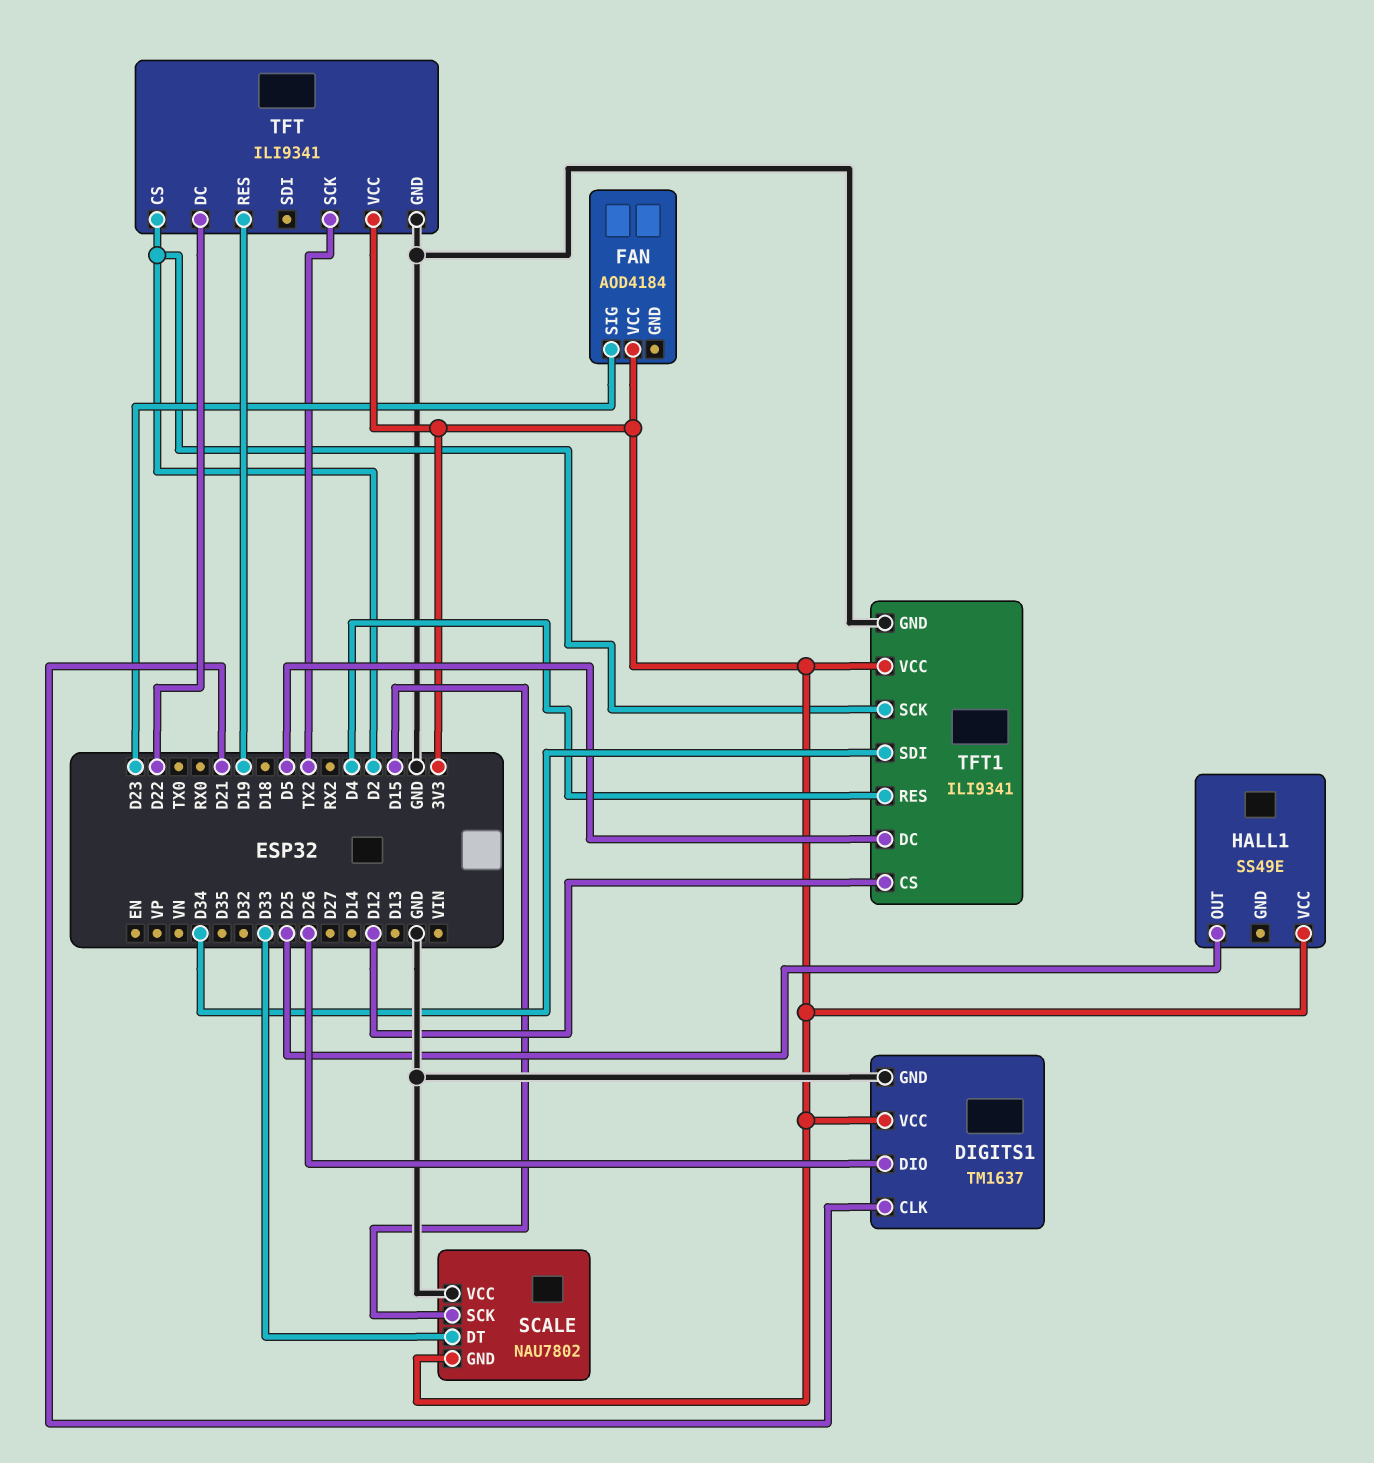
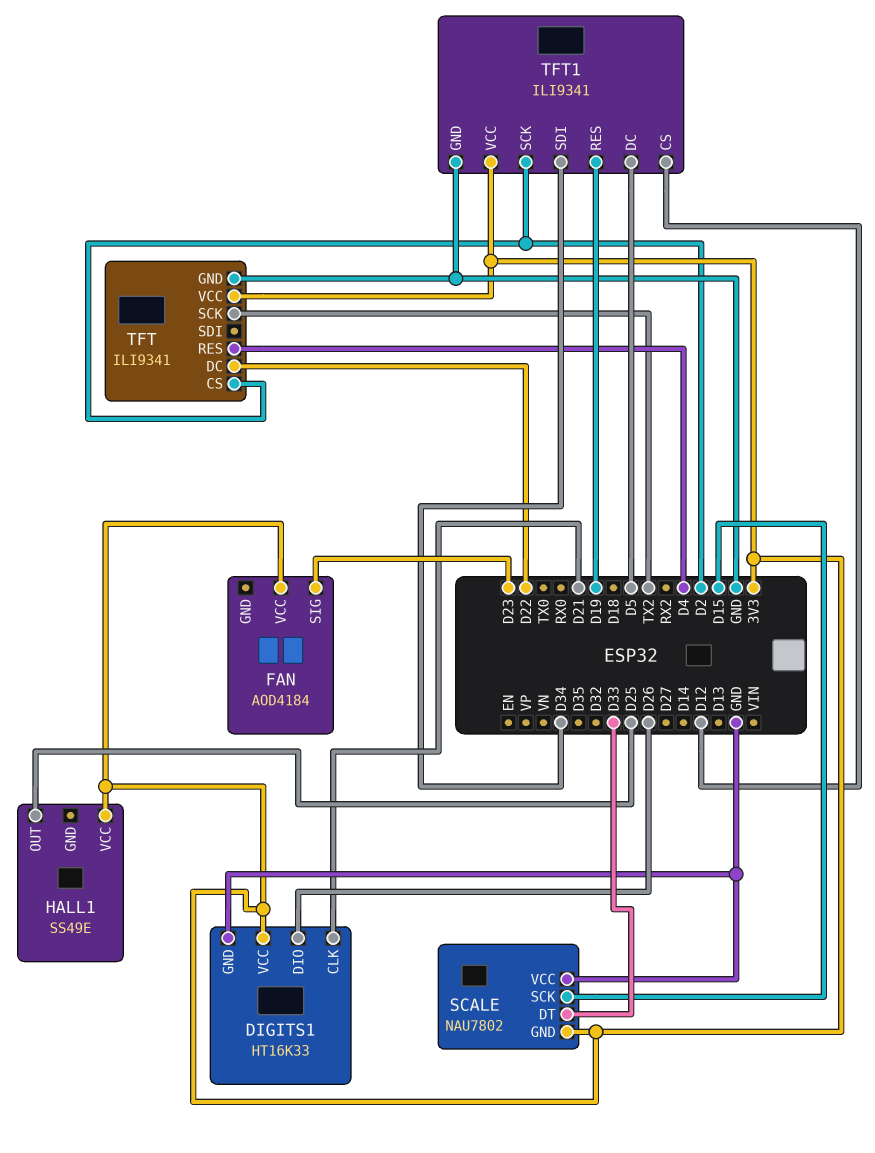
DIGITS1: TM1637 -> HT16K33
TFT pin RES: D19 -> D4
TFT1 pin RES: D4 -> D19

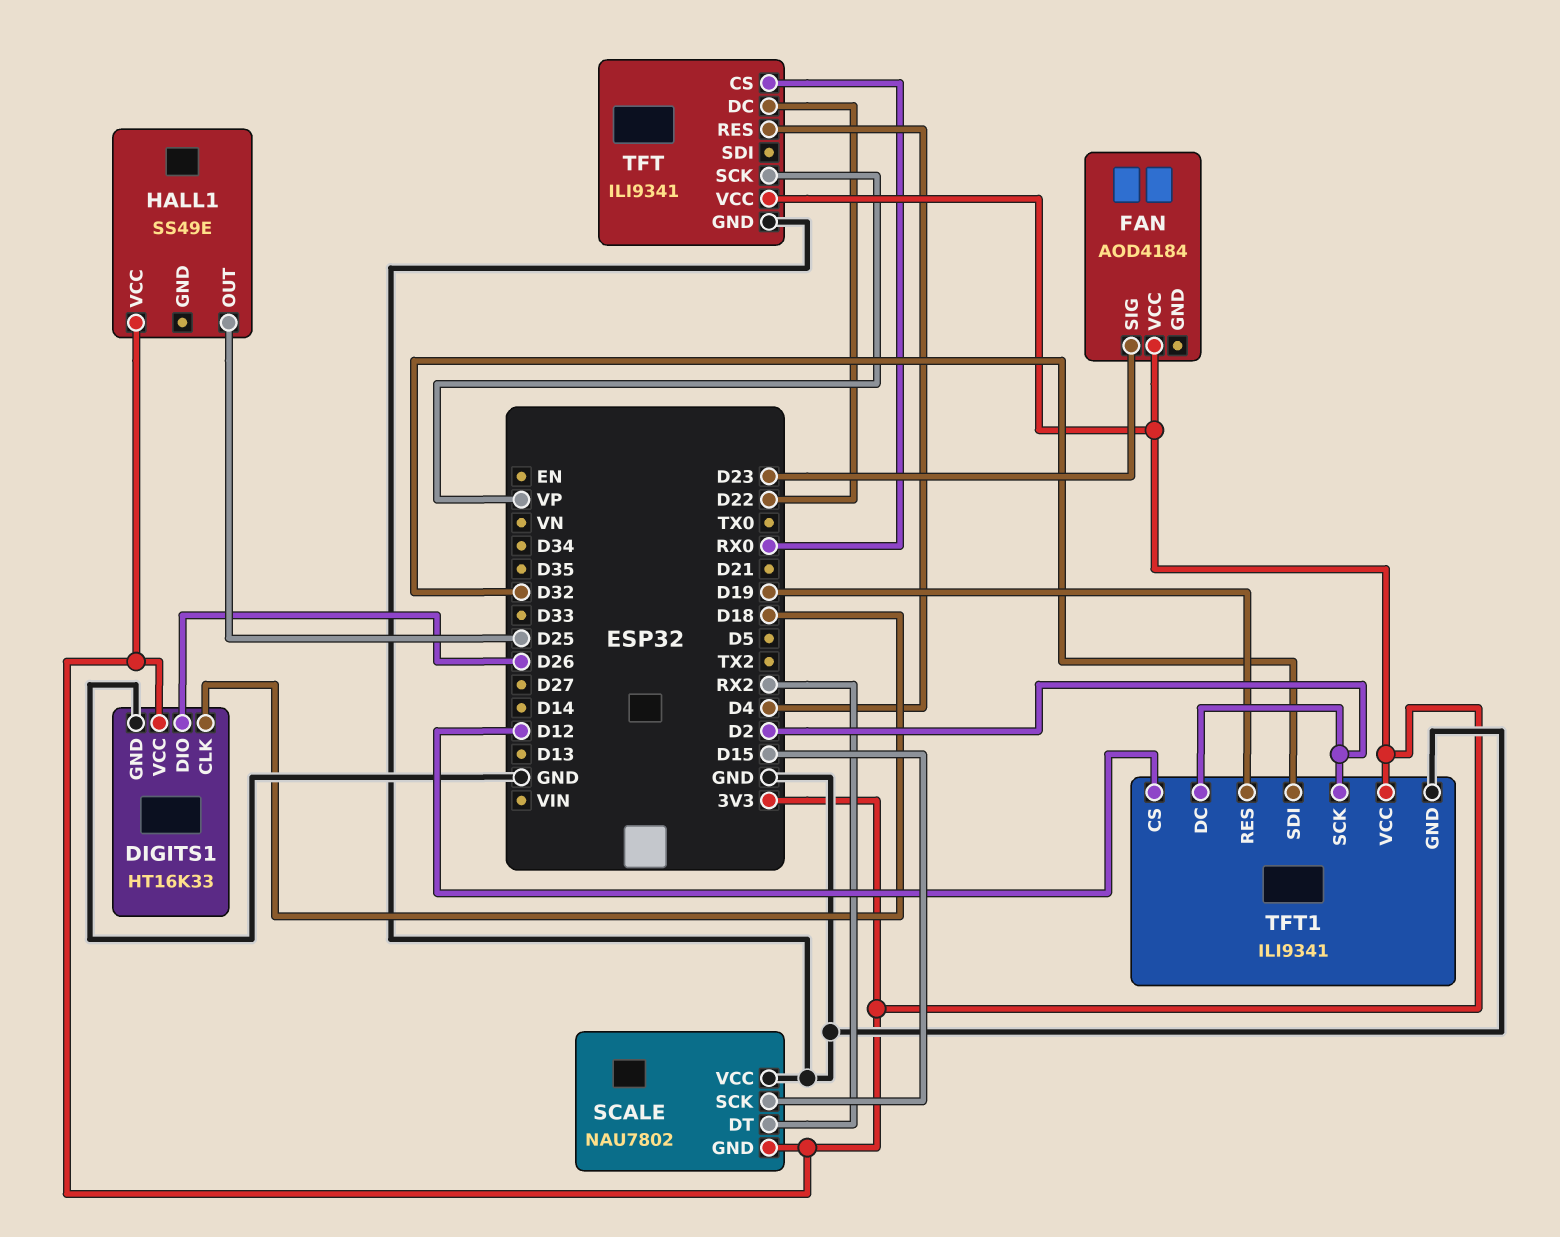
DIGITS1 pin CLK: D21 -> D18
SCALE pin DT: D33 -> RX2
TFT pin CS: D2 -> RX0
TFT pin SCK: TX2 -> VP
TFT1 pin DC: D5 -> D2
TFT1 pin SDI: D34 -> D32

